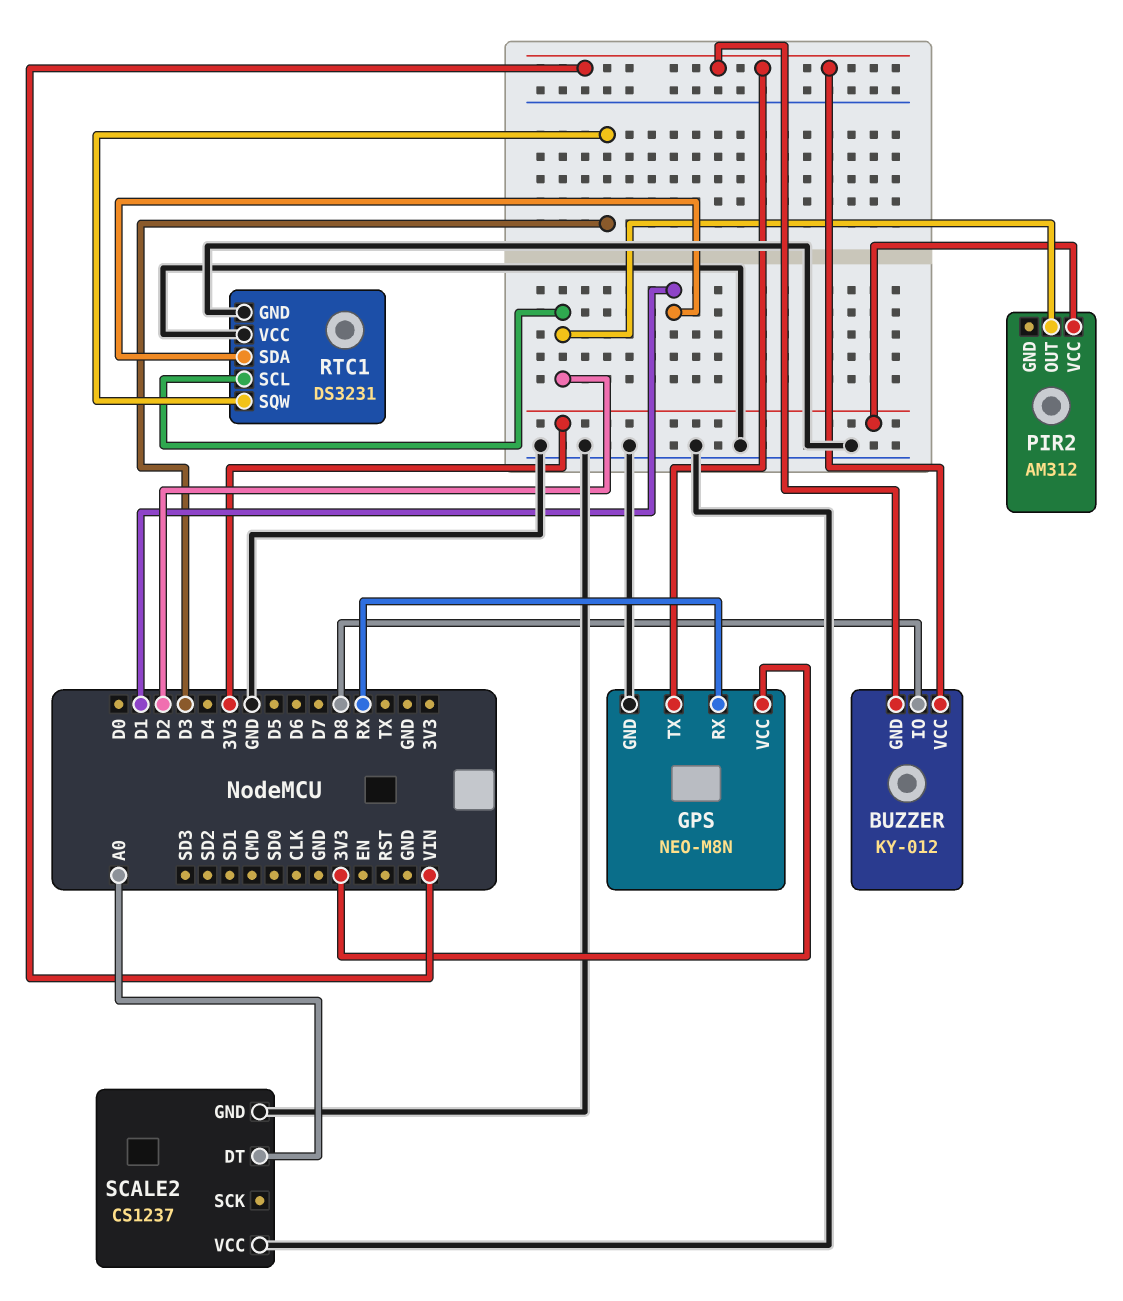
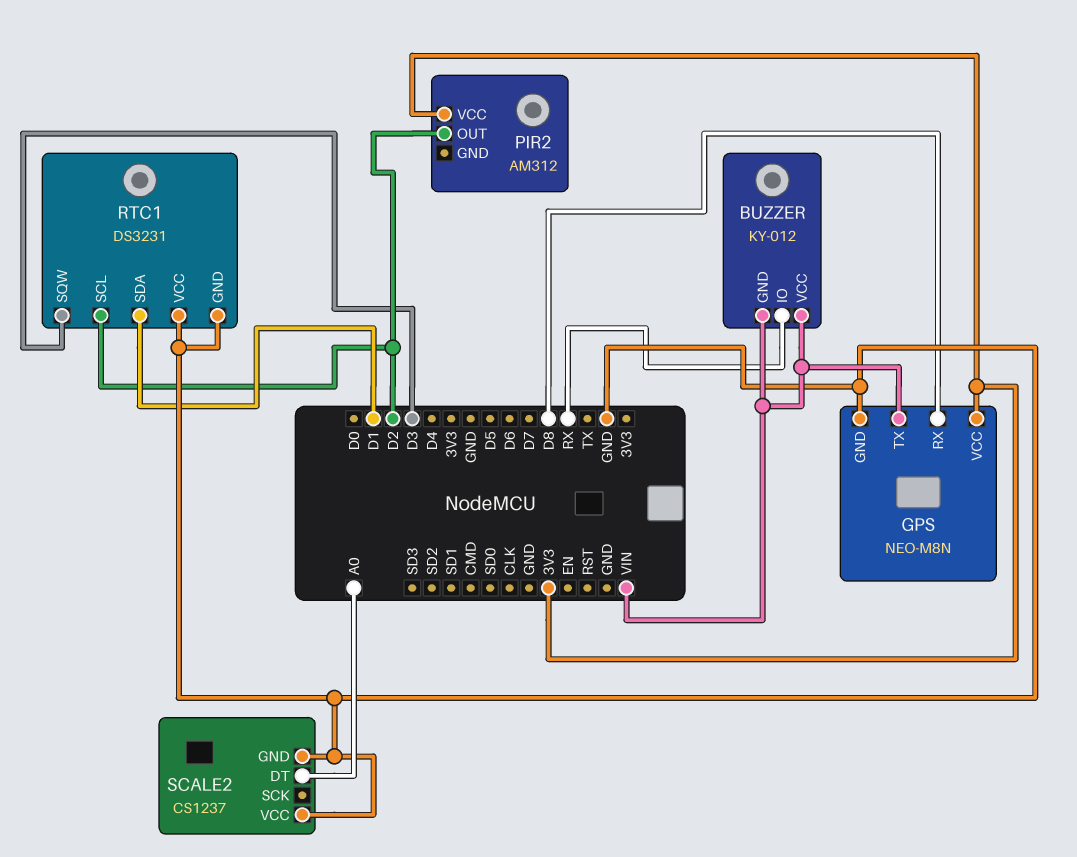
BUZZER pin IO: D8 -> RX
GPS pin RX: RX -> D8

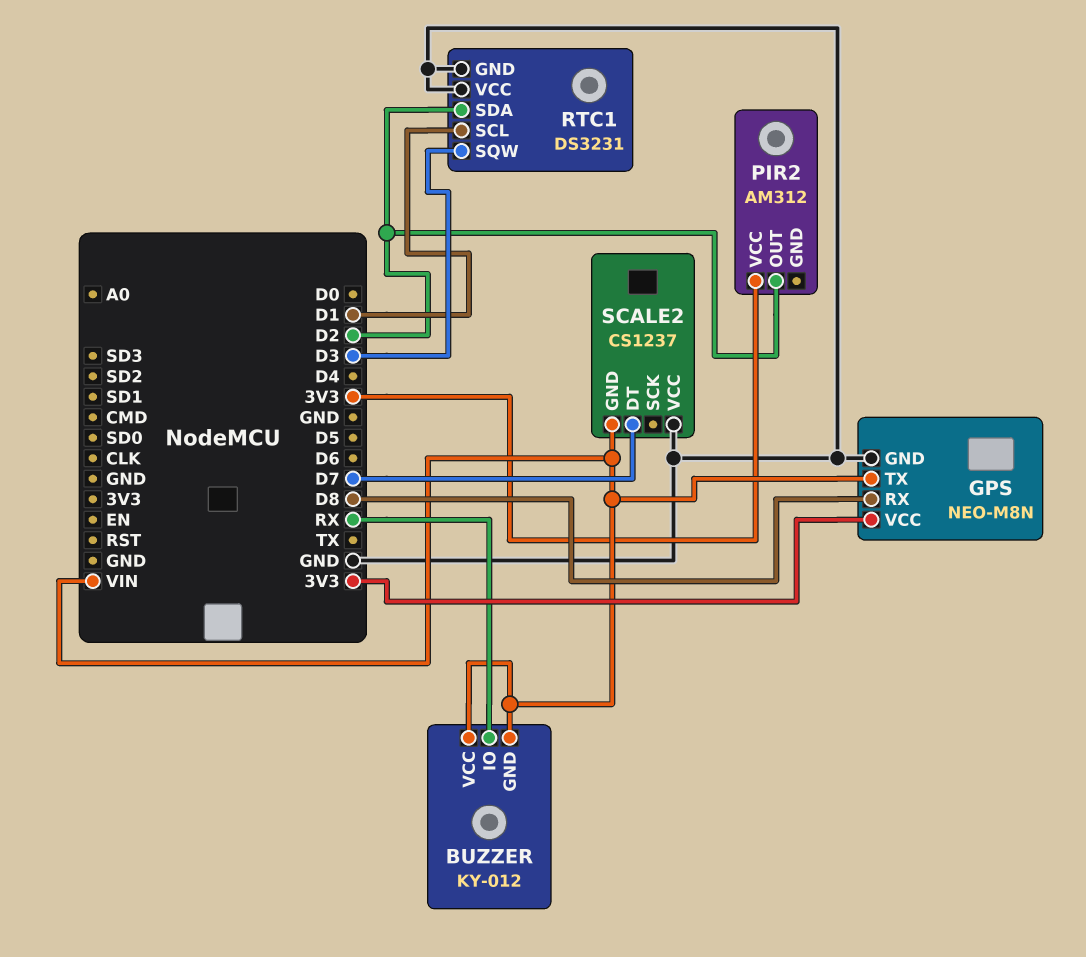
RTC1 pin SCL: D2 -> D1
RTC1 pin SDA: D1 -> D2
SCALE2 pin DT: A0 -> D7
SCALE2 pin GND: GND -> VIN

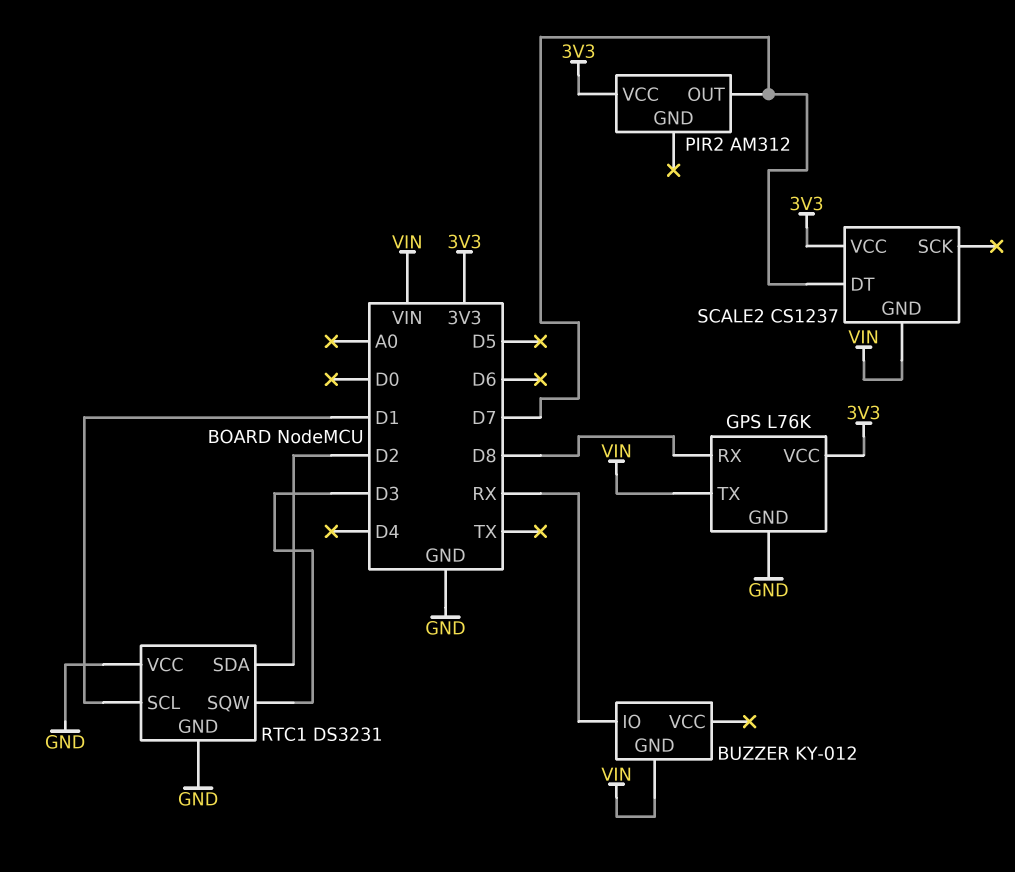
BUZZER pin VCC: VIN -> none
GPS: NEO-M8N -> L76K
PIR2 pin OUT: D2 -> D7
SCALE2 pin VCC: GND -> 3V3

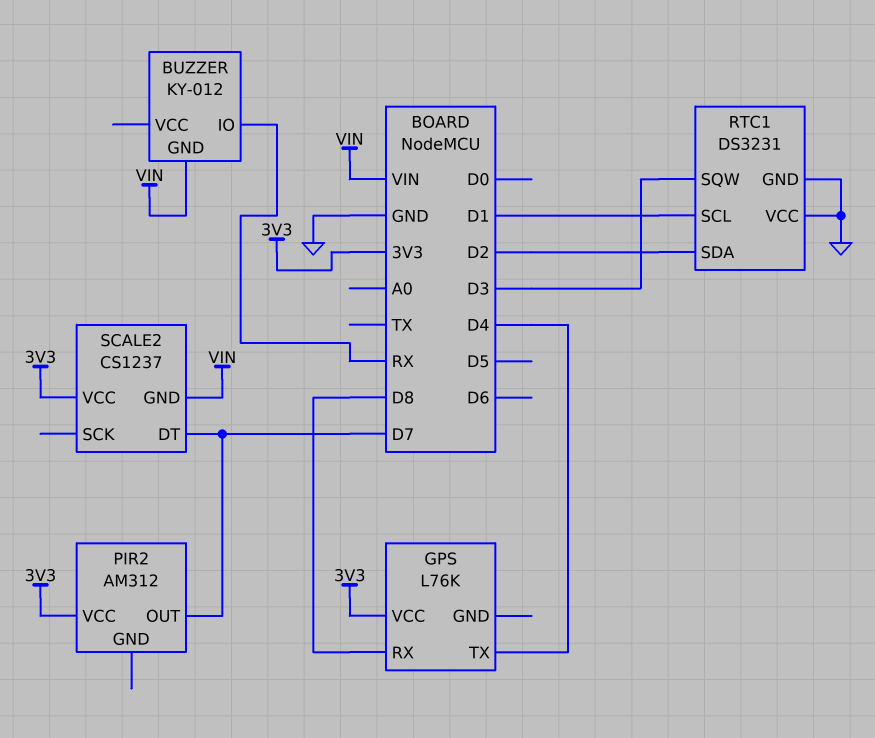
GPS pin GND: GND -> none
GPS pin TX: VIN -> D4

